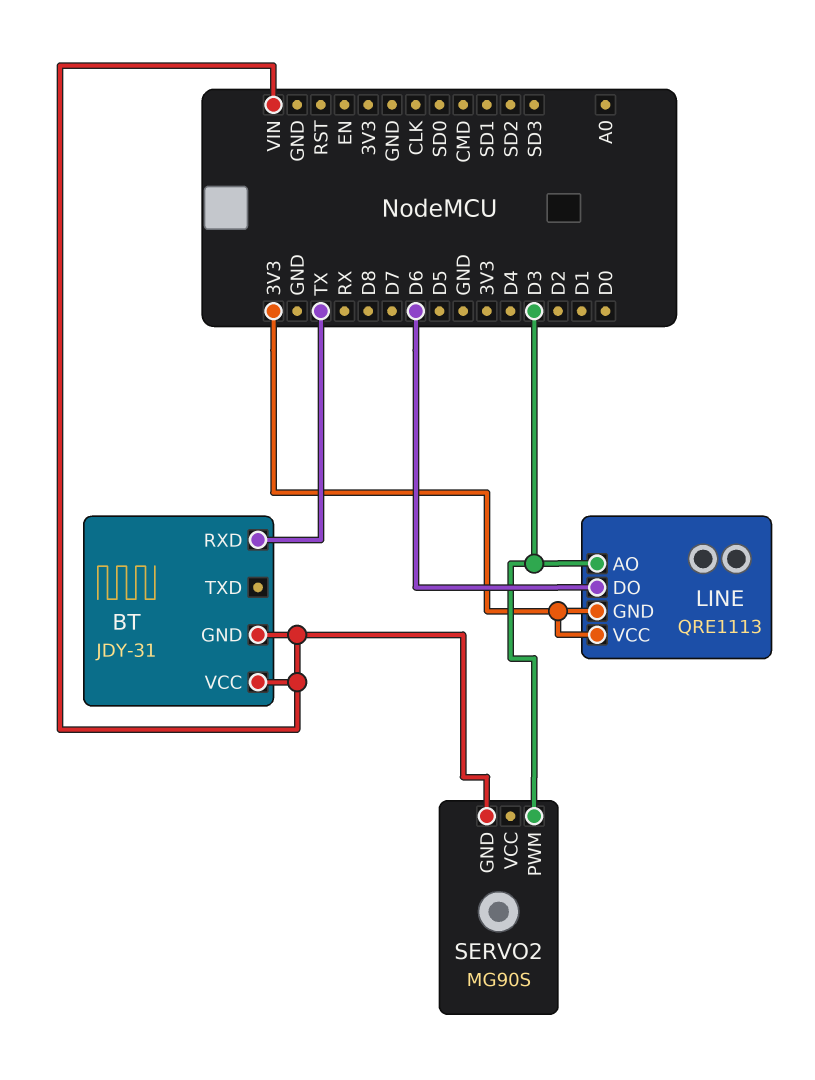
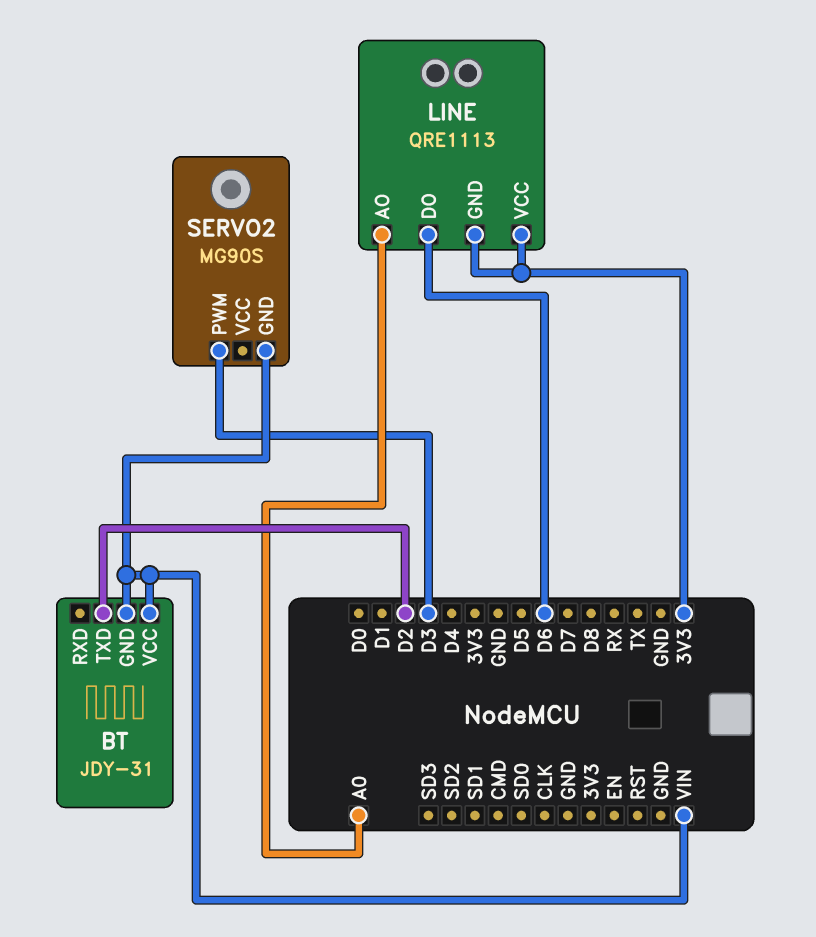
BT pin RXD: TX -> none
BT pin TXD: none -> D2
LINE pin AO: D3 -> A0

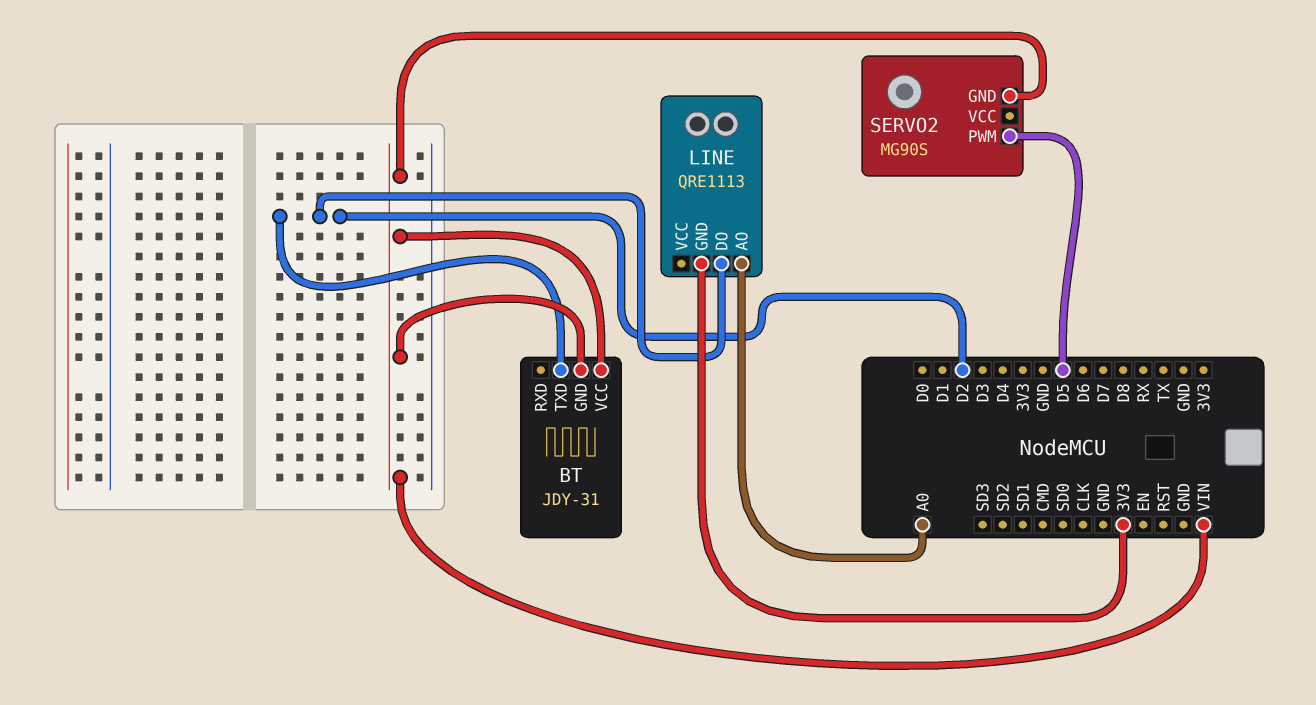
LINE pin DO: D6 -> D2
LINE pin VCC: 3V3 -> none
SERVO2 pin PWM: D3 -> D5

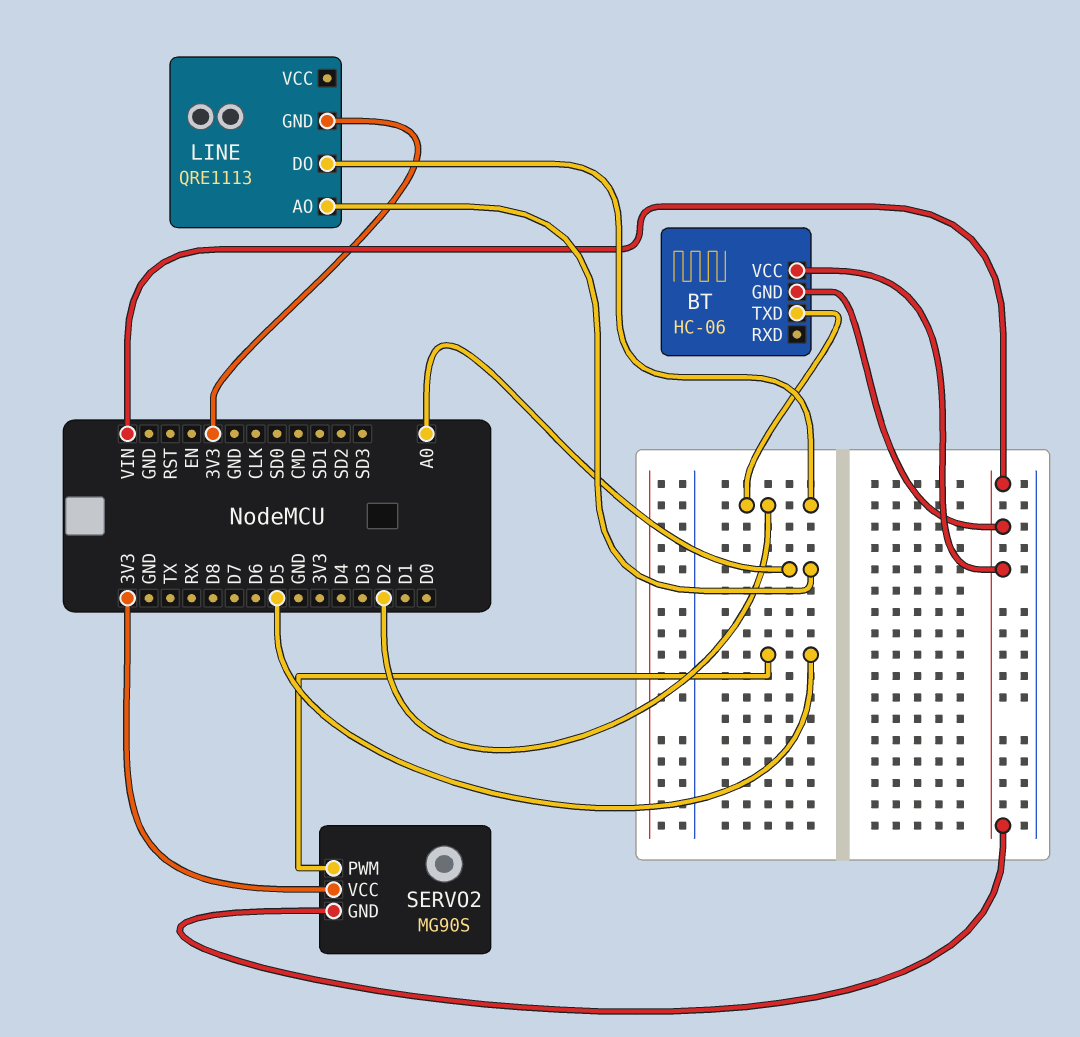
BT: JDY-31 -> HC-06
SERVO2 pin VCC: none -> 3V3

